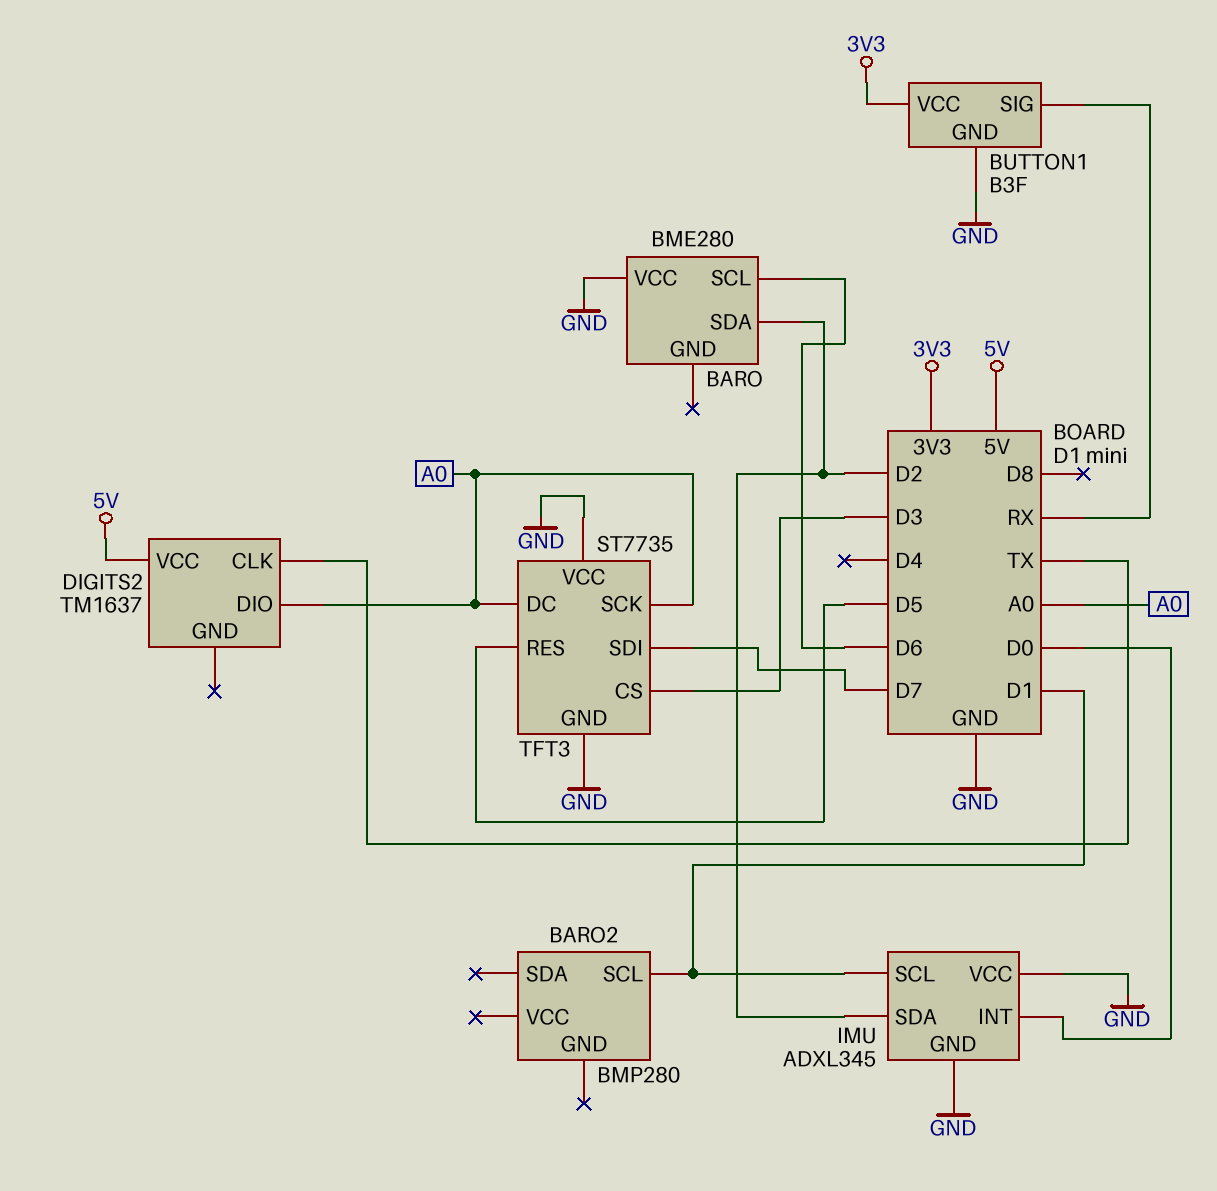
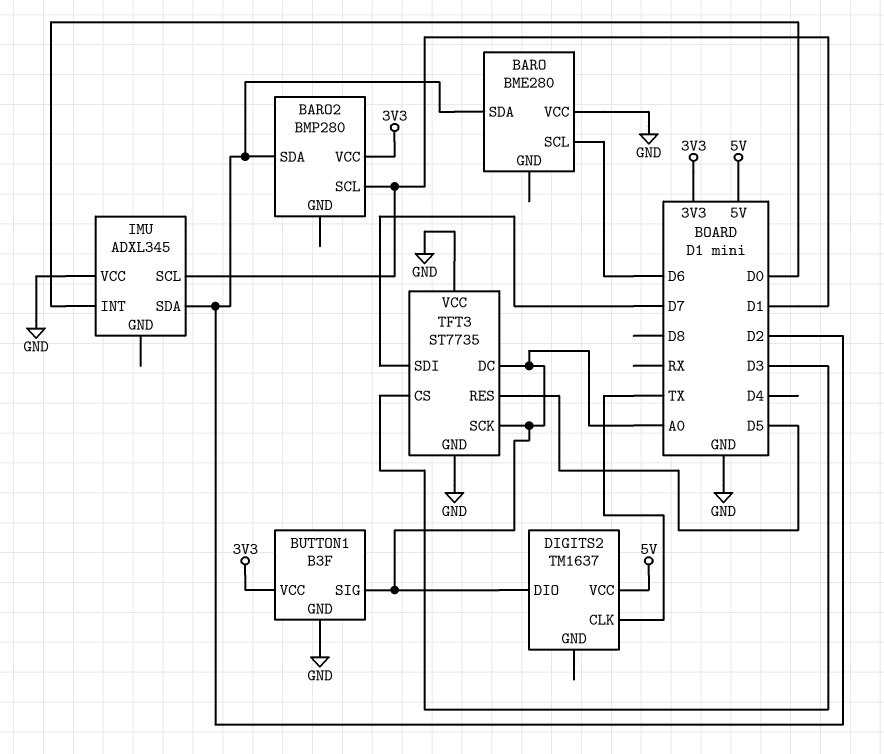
BARO2 pin SDA: none -> D2
BARO2 pin VCC: none -> 3V3
BUTTON1 pin SIG: RX -> A0
IMU pin GND: GND -> none

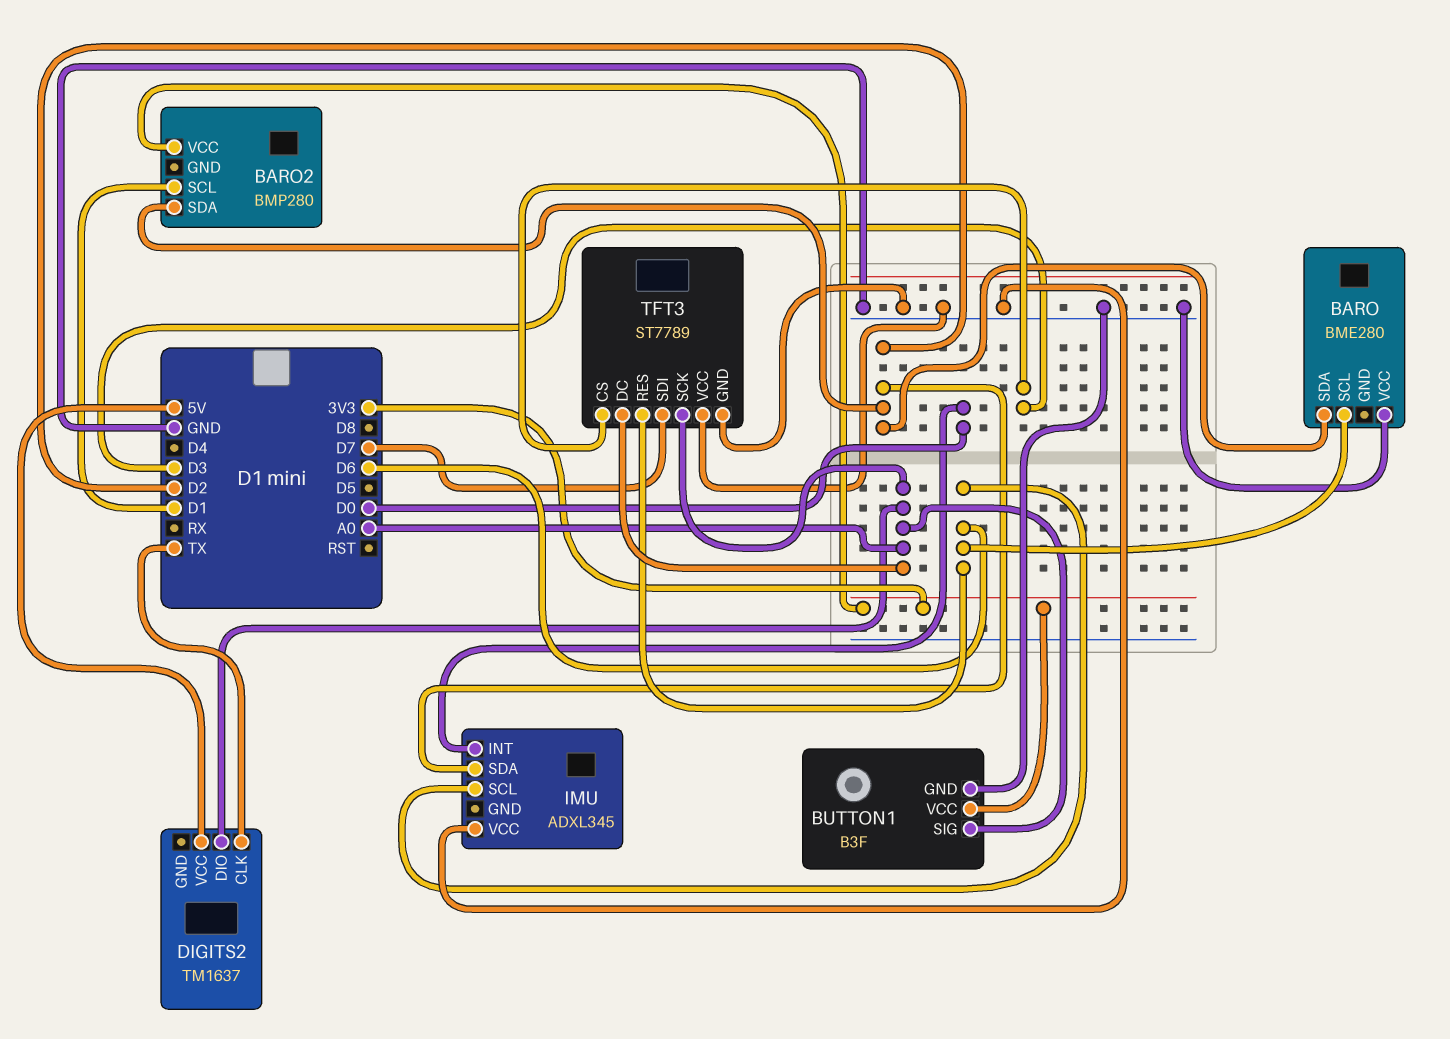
IMU pin SCL: D1 -> D6
TFT3: ST7735 -> ST7789
TFT3 pin RES: D5 -> D6

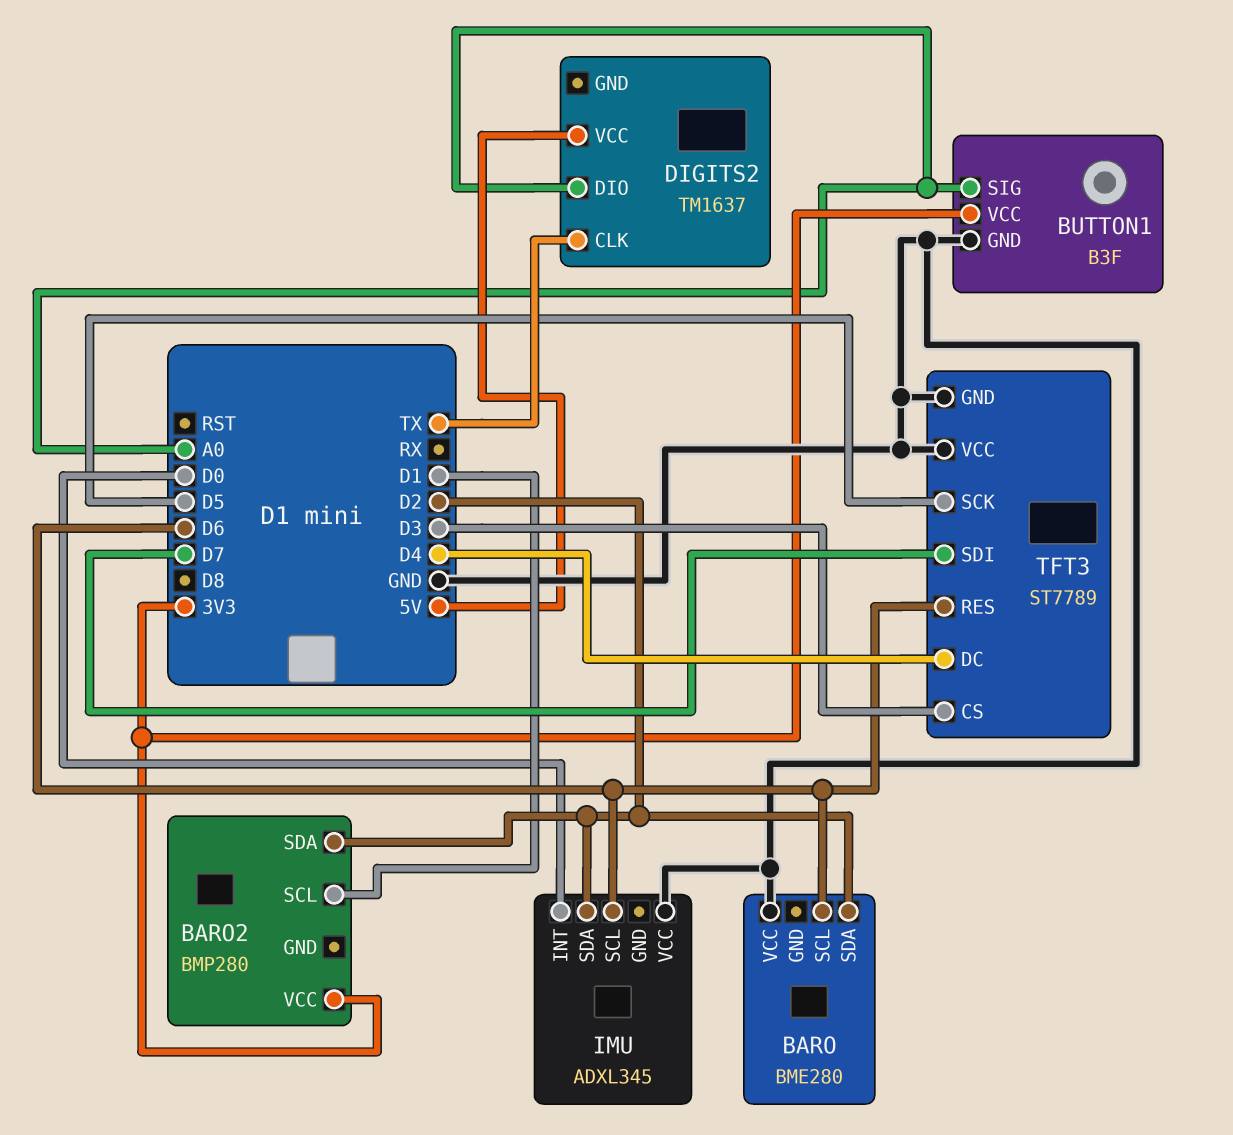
TFT3 pin DC: A0 -> D4
TFT3 pin SCK: A0 -> D5

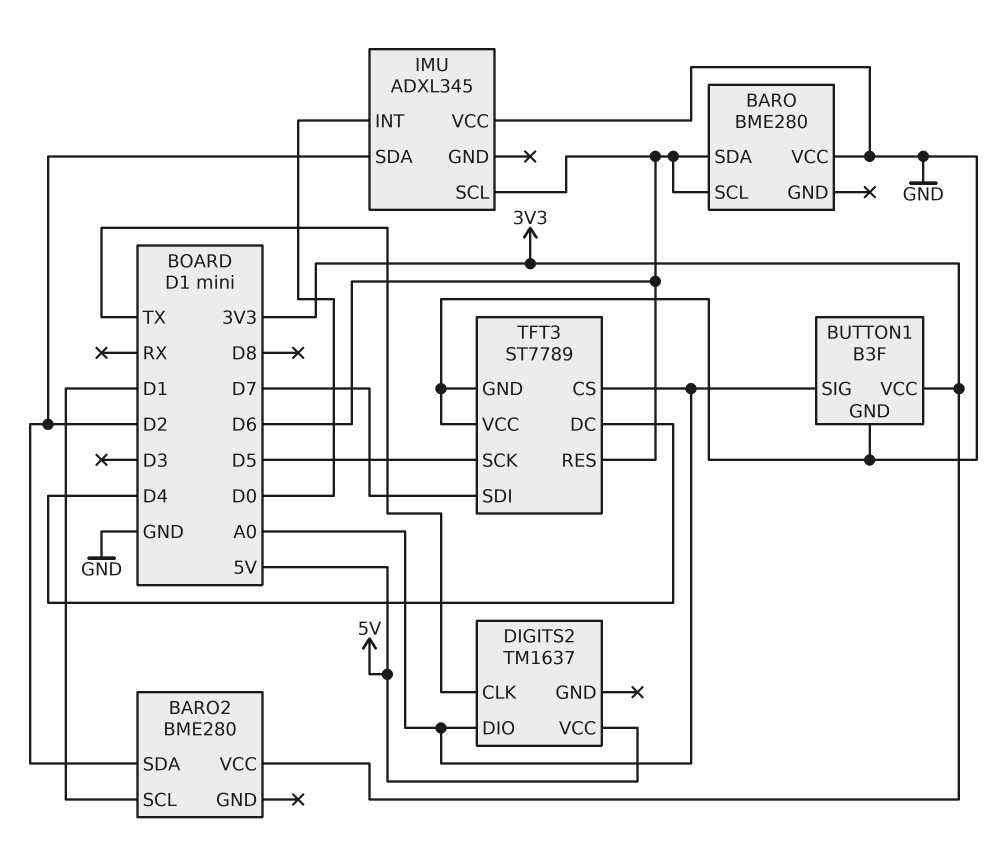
BARO pin SDA: D2 -> D6
BARO2: BMP280 -> BME280
TFT3 pin CS: D3 -> A0

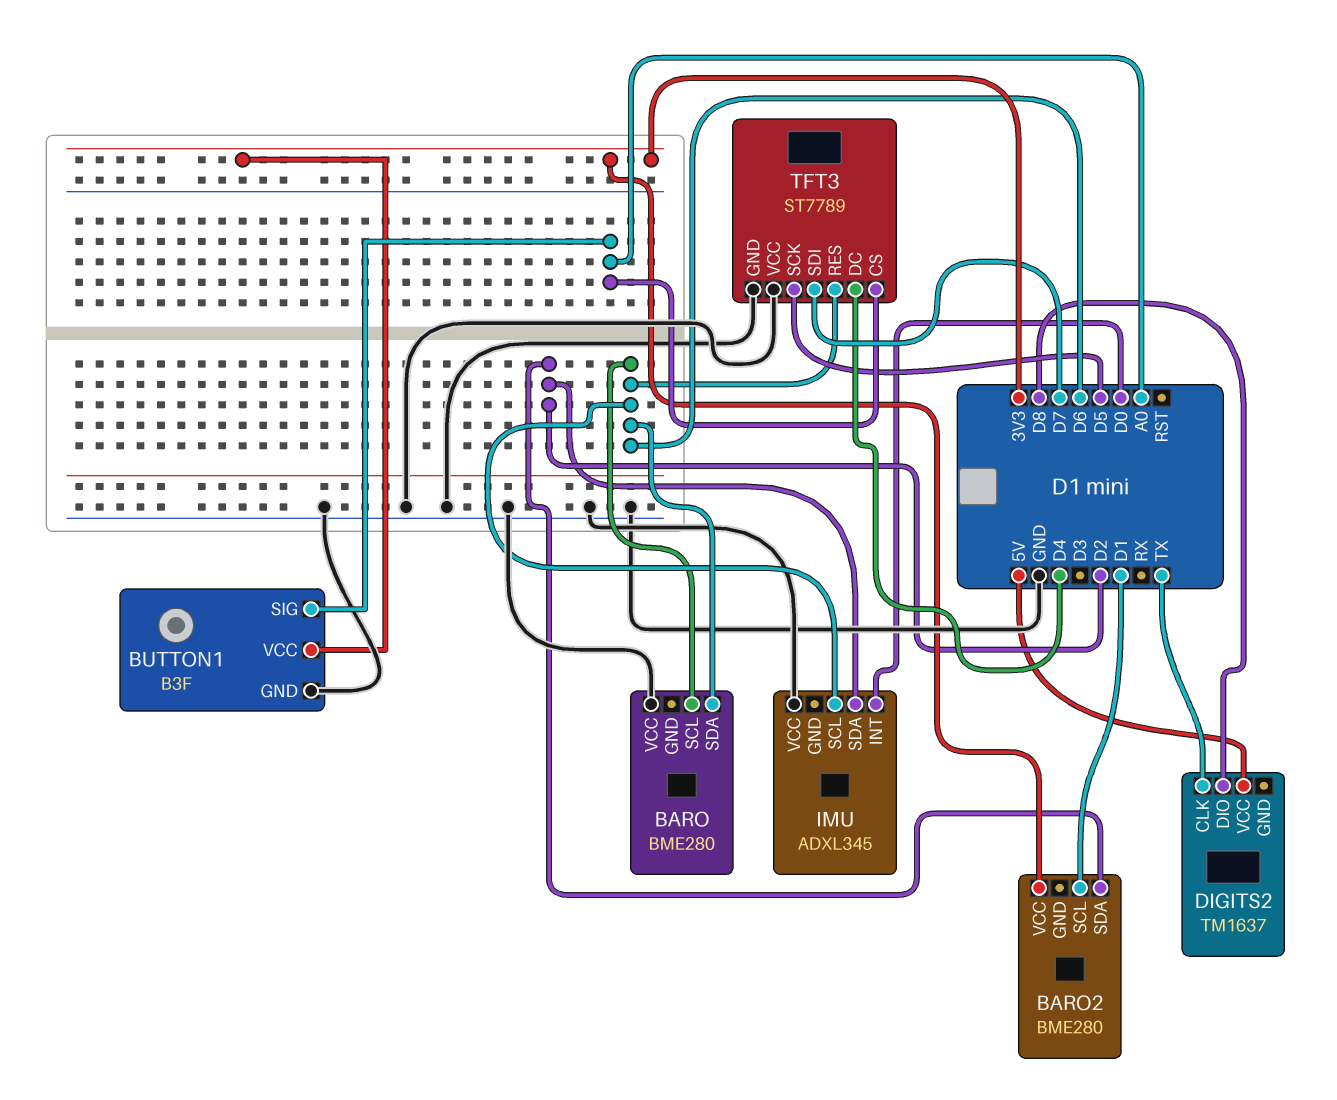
DIGITS2 pin DIO: A0 -> D8

